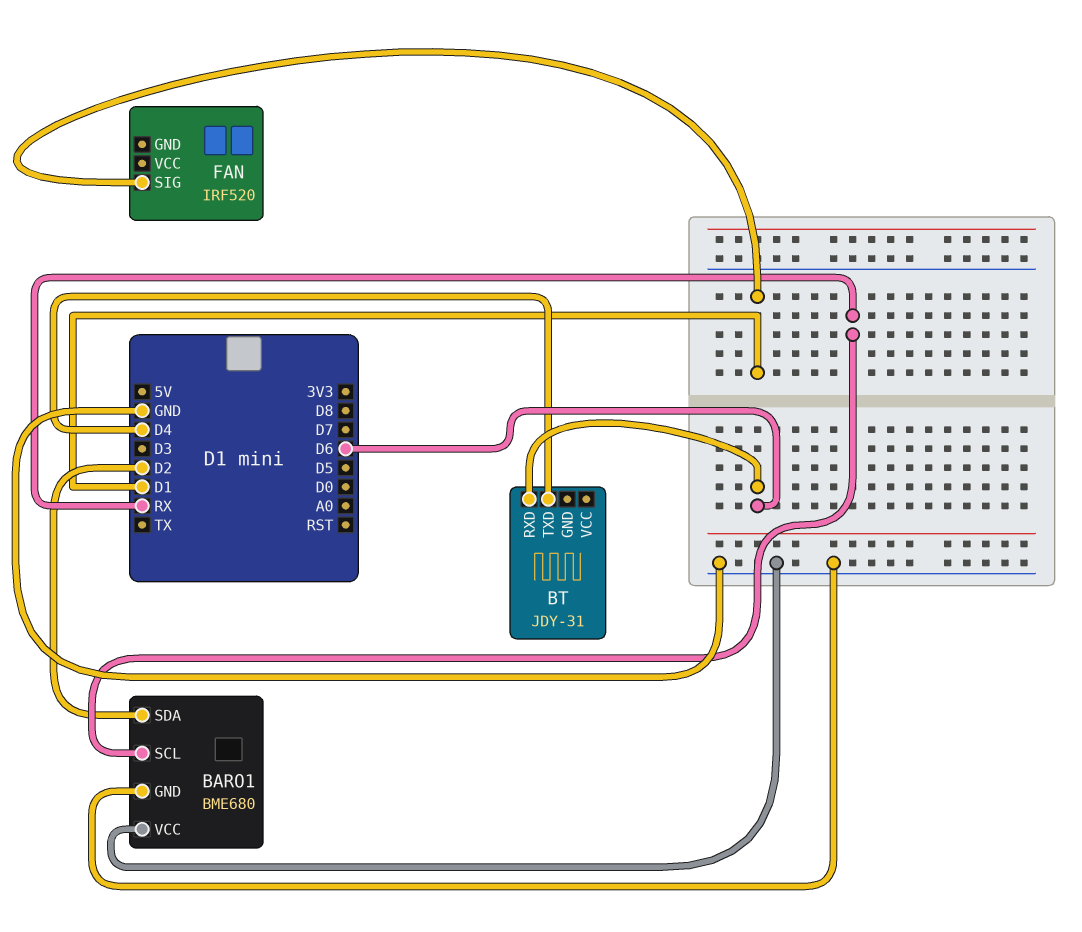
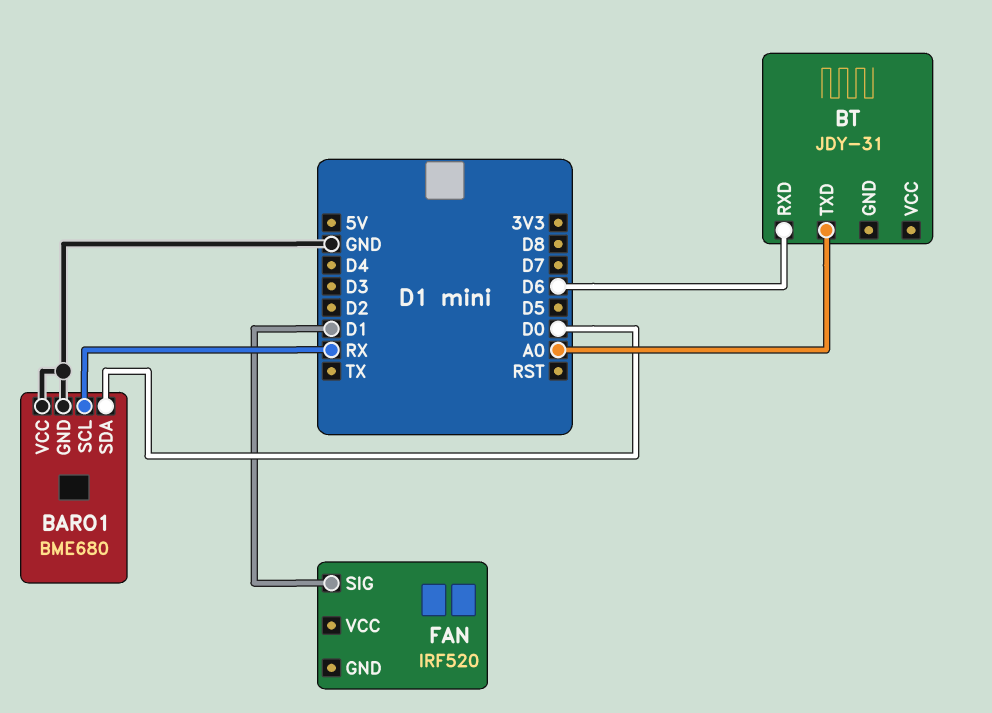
BARO1 pin SDA: D2 -> D0
BT pin TXD: D4 -> A0

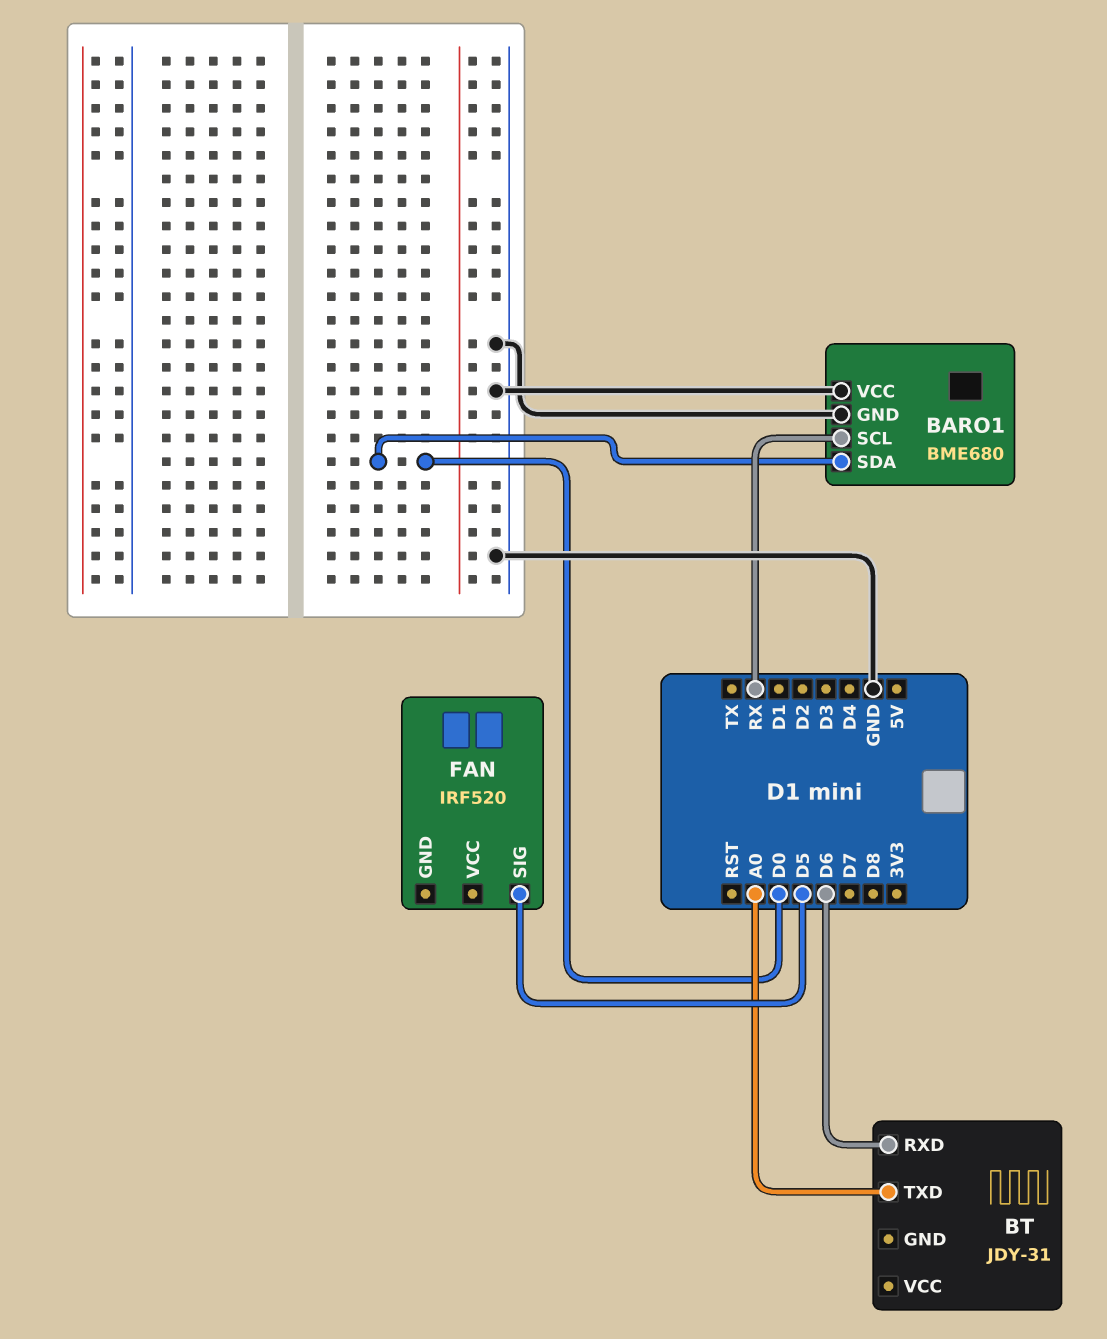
FAN pin SIG: D1 -> D5

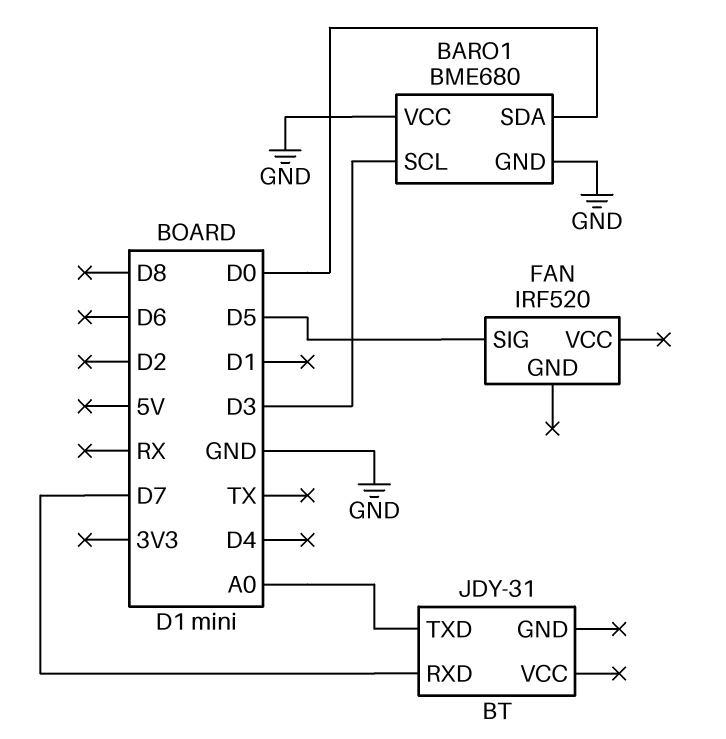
BARO1 pin SCL: RX -> D3
BT pin RXD: D6 -> D7

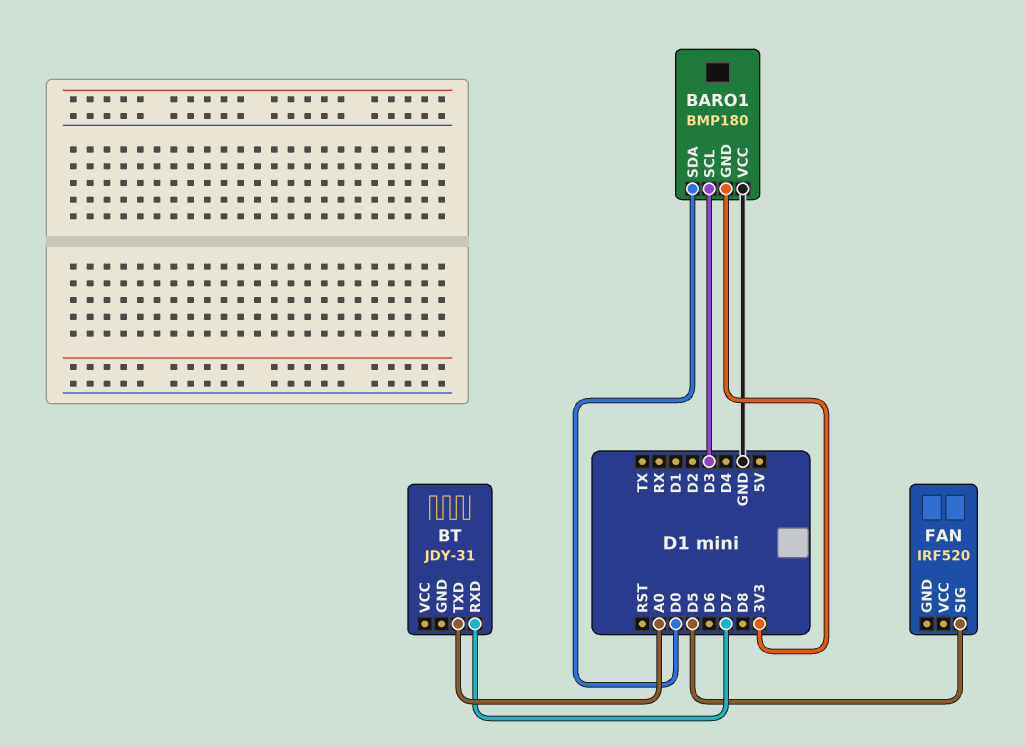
BARO1: BME680 -> BMP180
BARO1 pin GND: GND -> 3V3

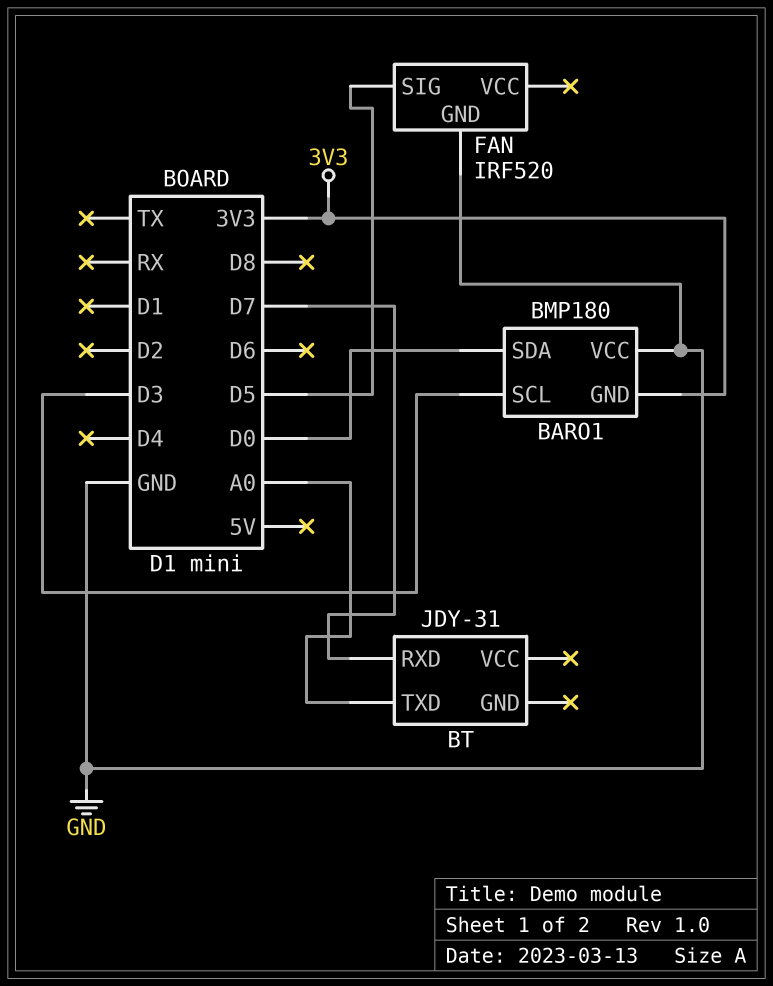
FAN pin GND: none -> GND

